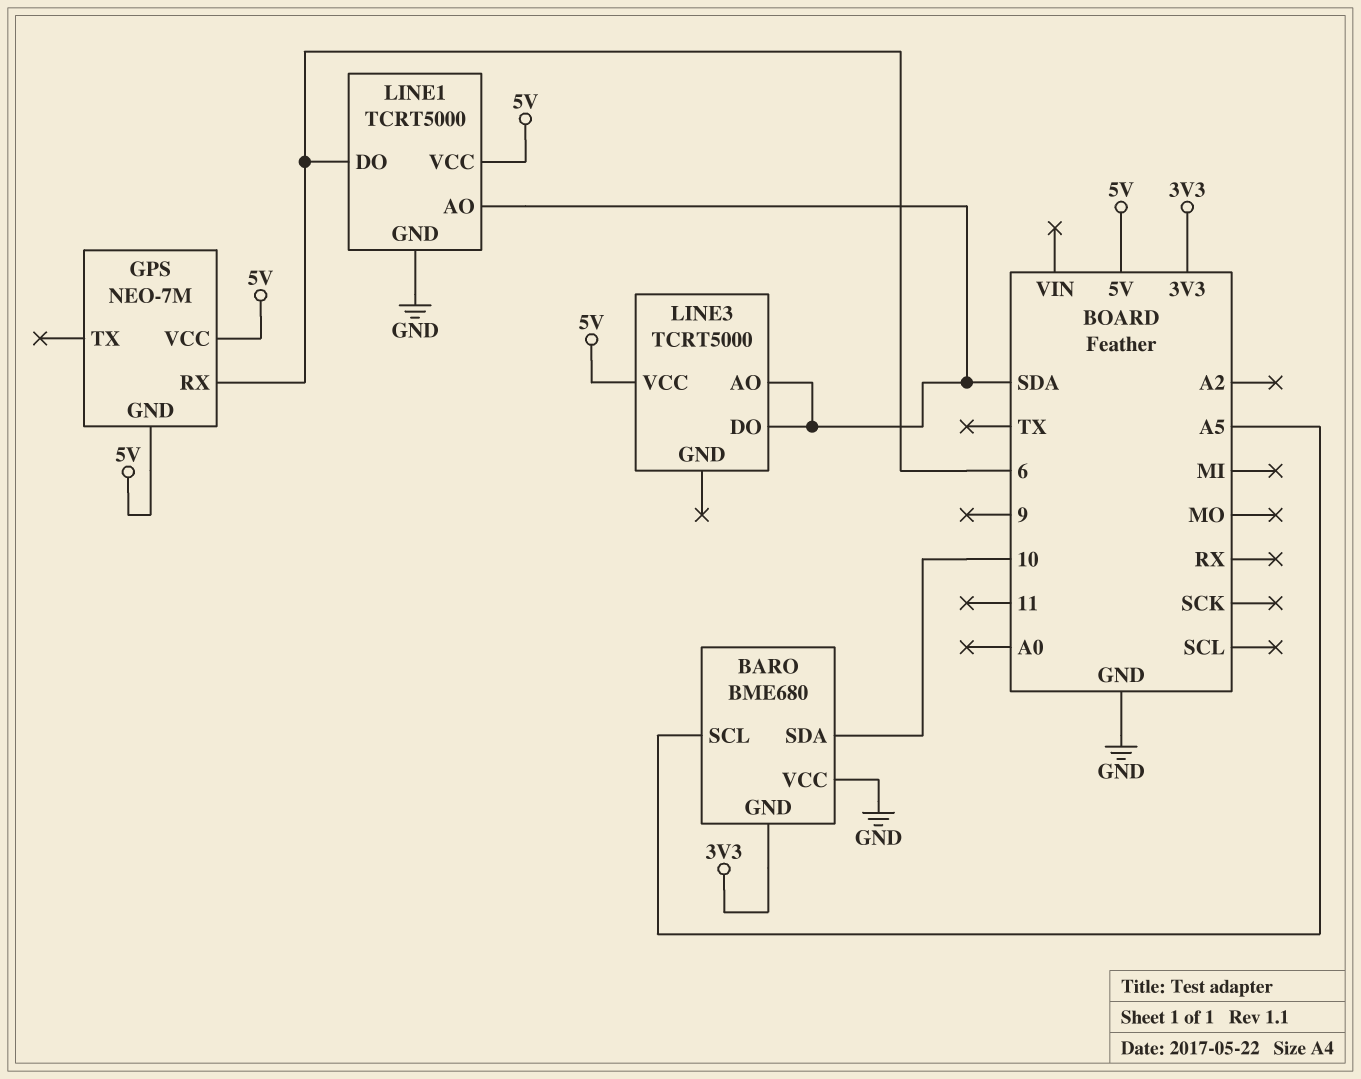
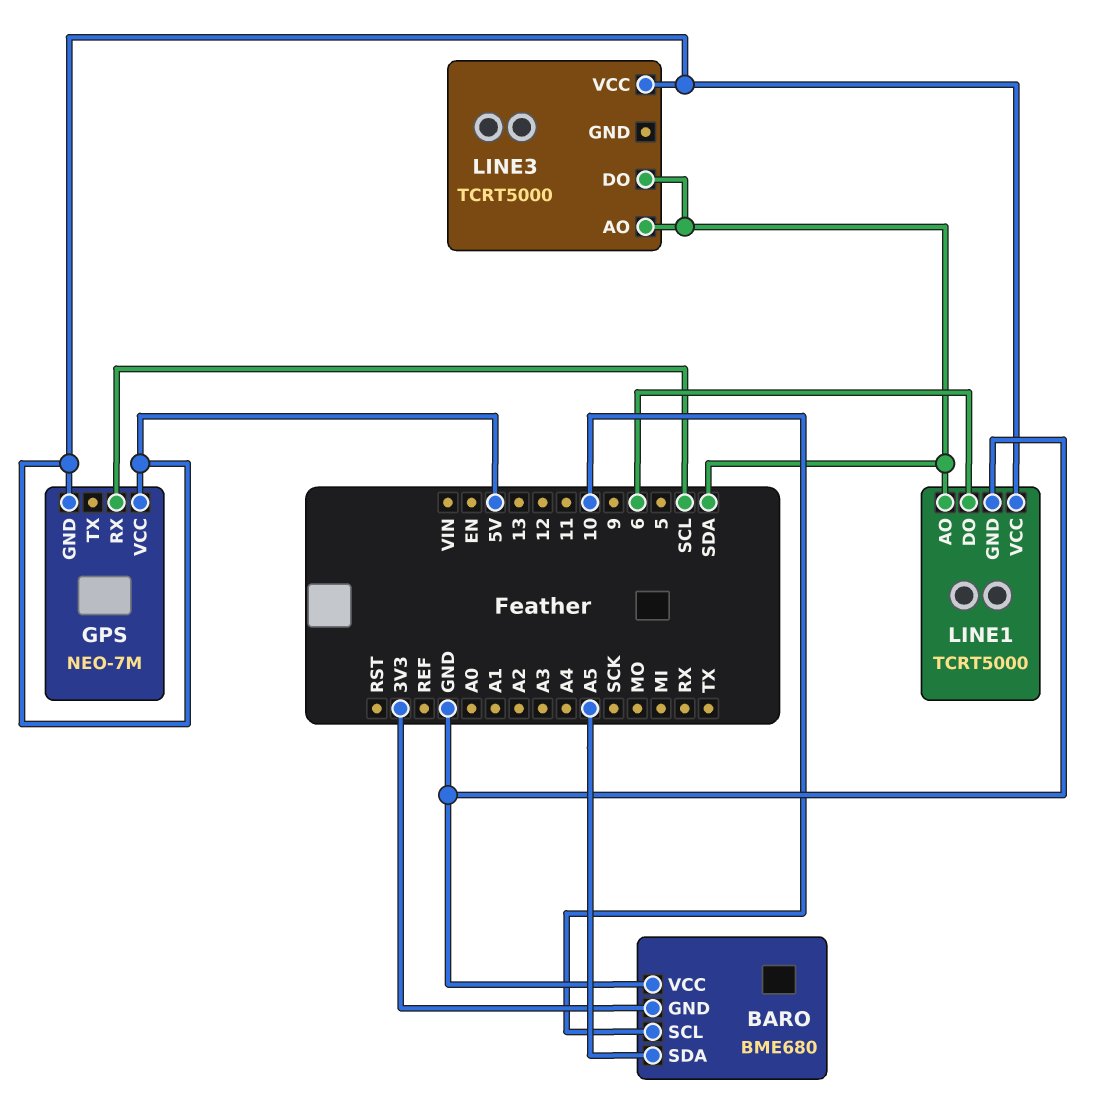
BARO pin SCL: A5 -> 10
BARO pin SDA: 10 -> A5
GPS pin RX: 6 -> SCL

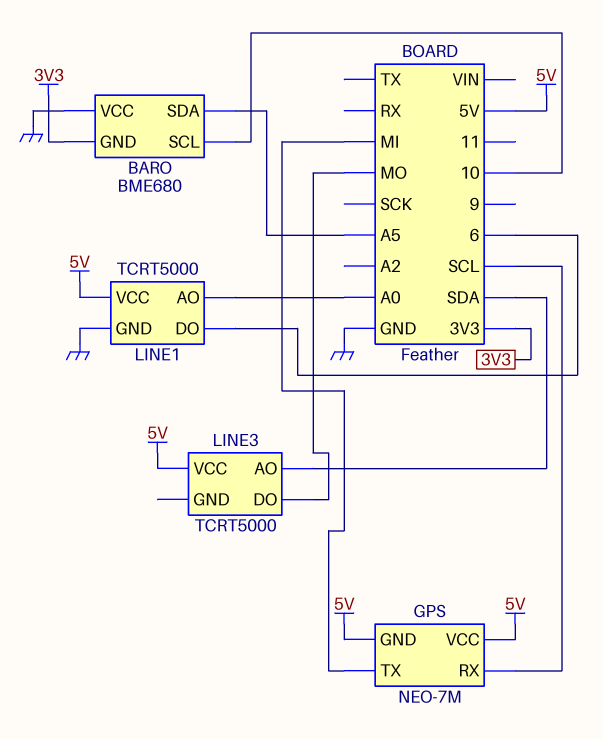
GPS pin TX: none -> MI
LINE1 pin AO: SDA -> A0
LINE3 pin DO: SDA -> MO

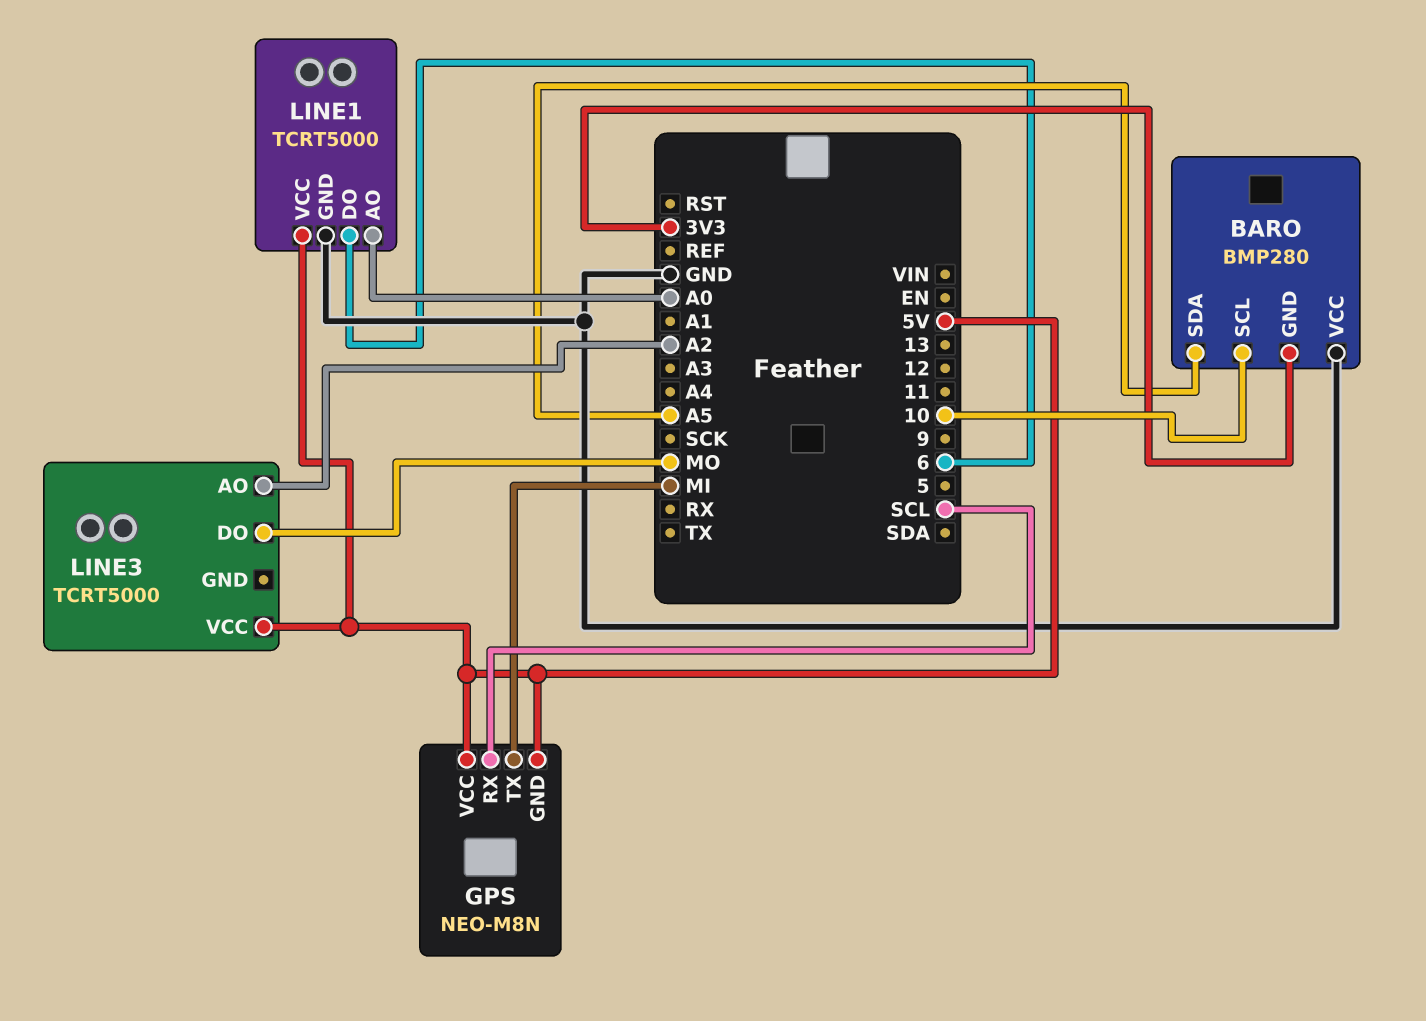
BARO: BME680 -> BMP280
GPS: NEO-7M -> NEO-M8N
LINE3 pin AO: SDA -> A2

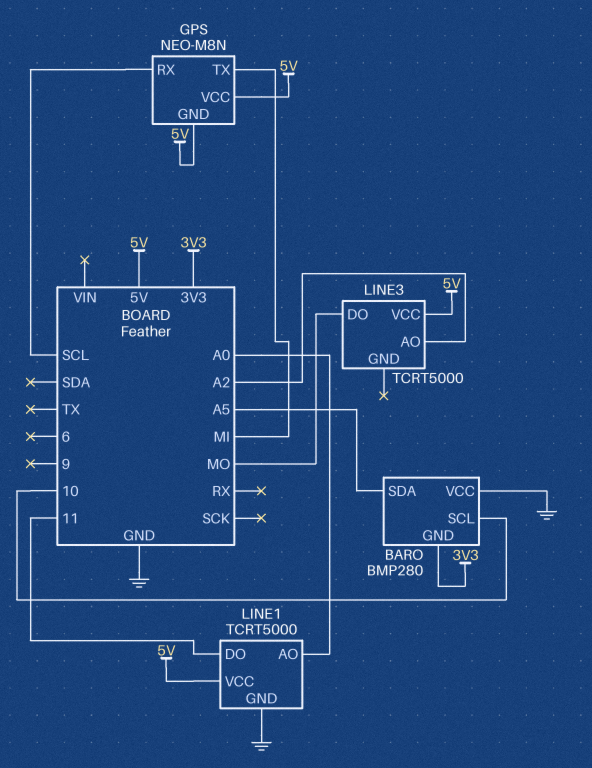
LINE1 pin DO: 6 -> 11

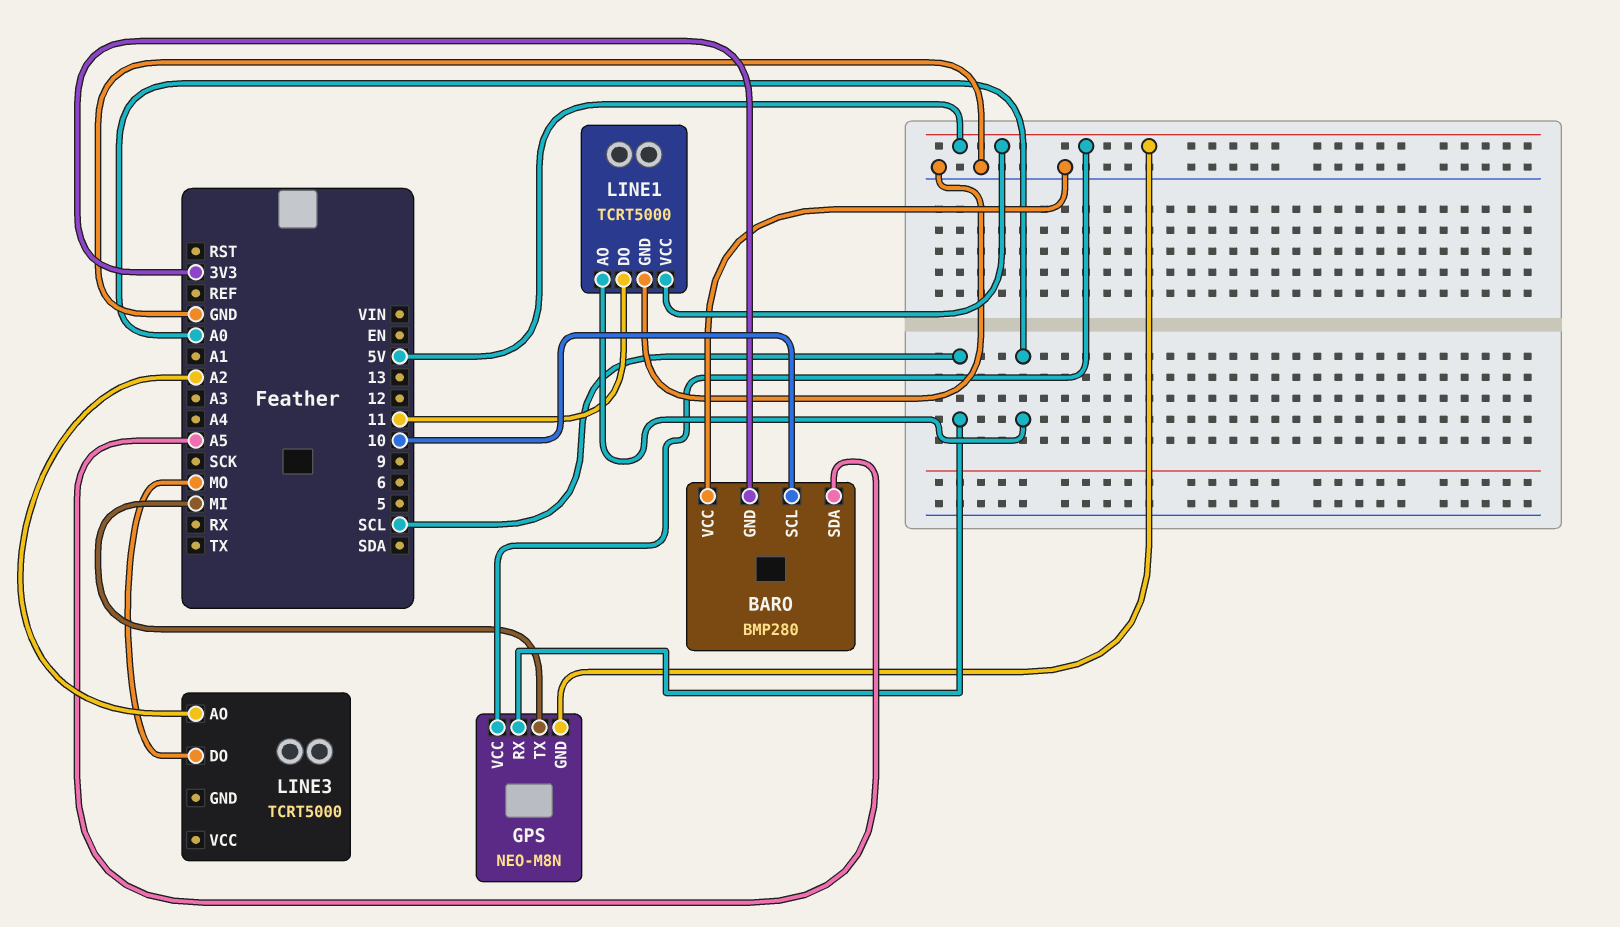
LINE3 pin VCC: 5V -> none

